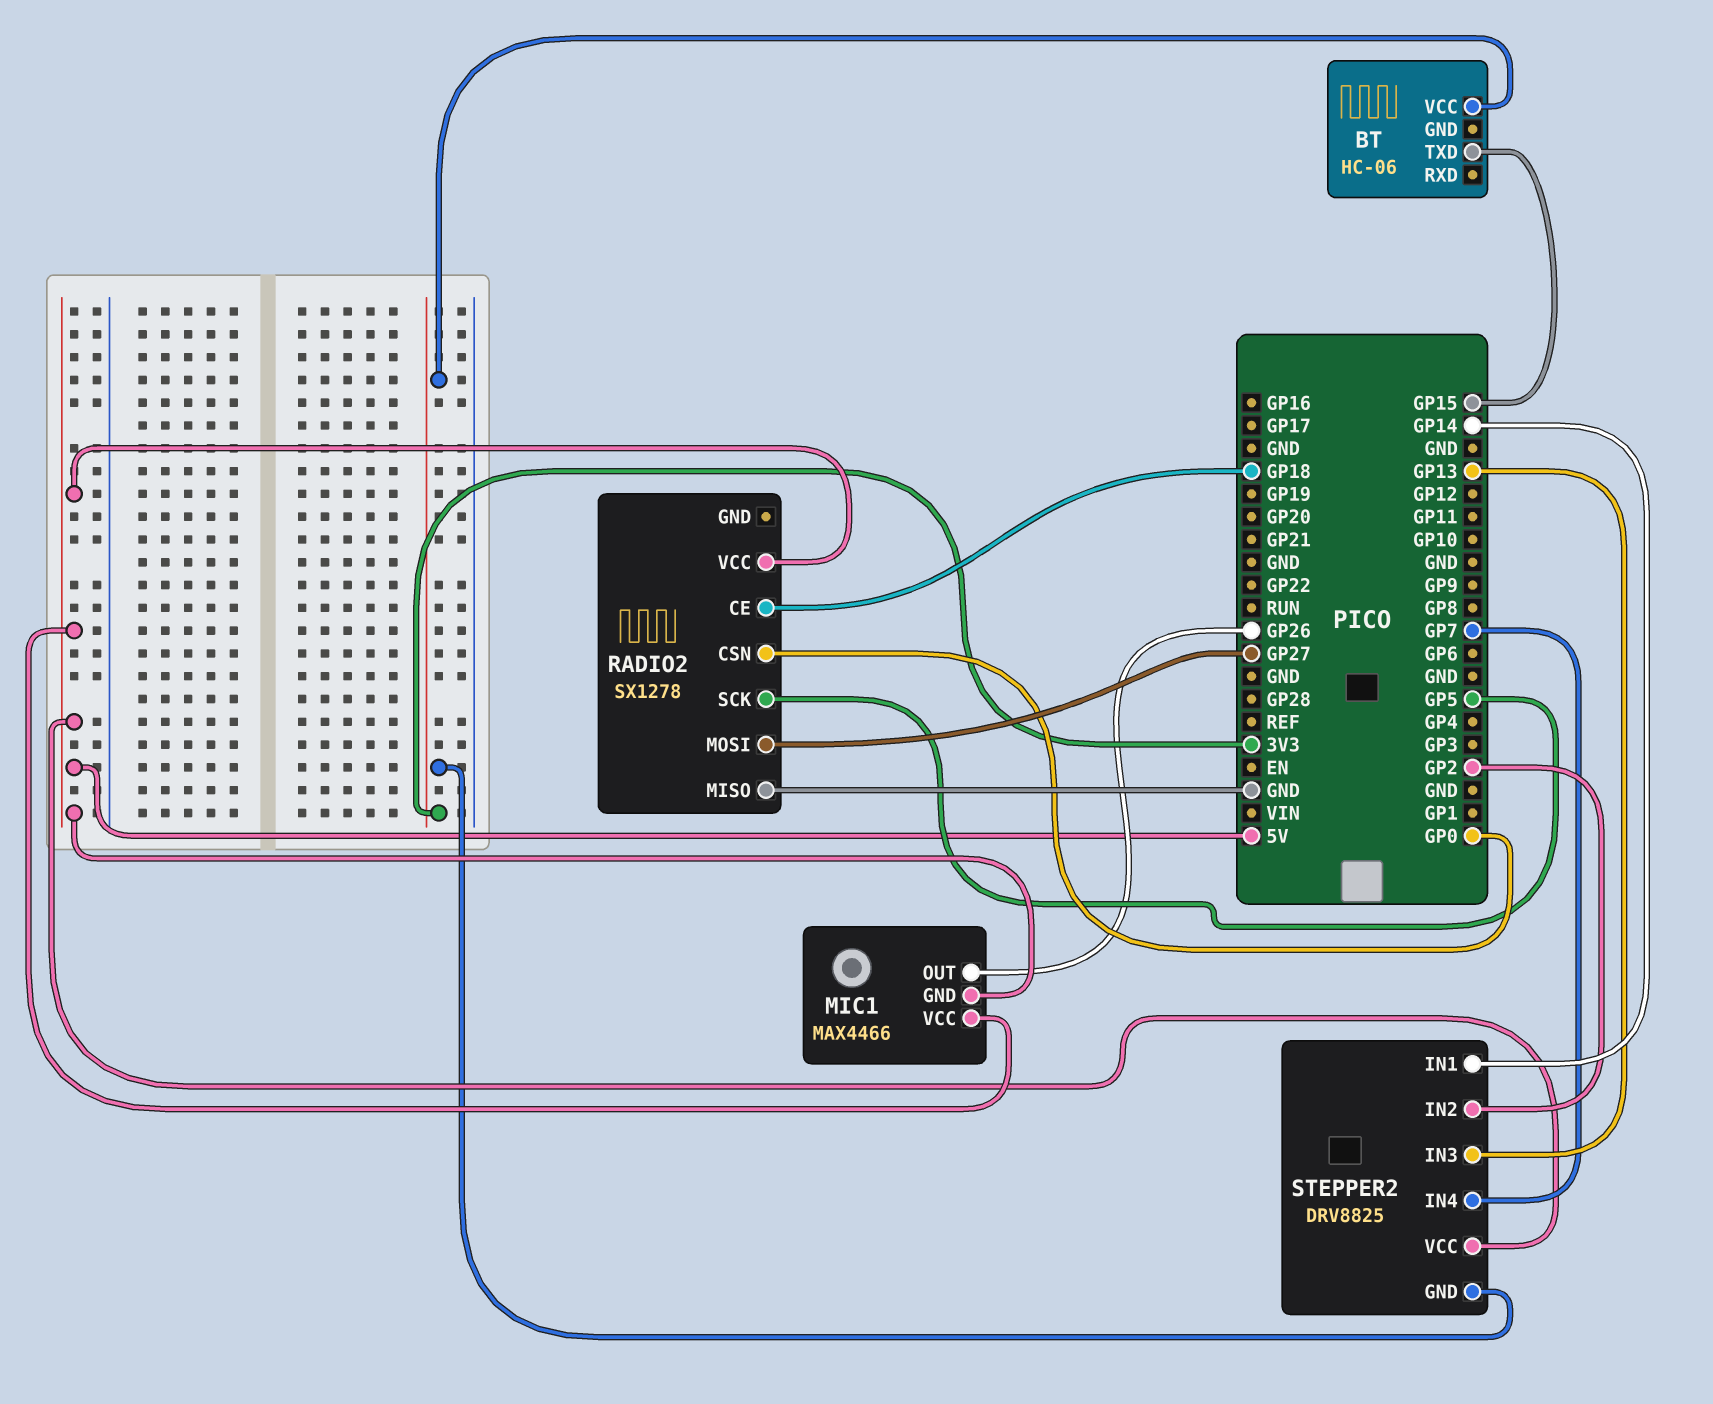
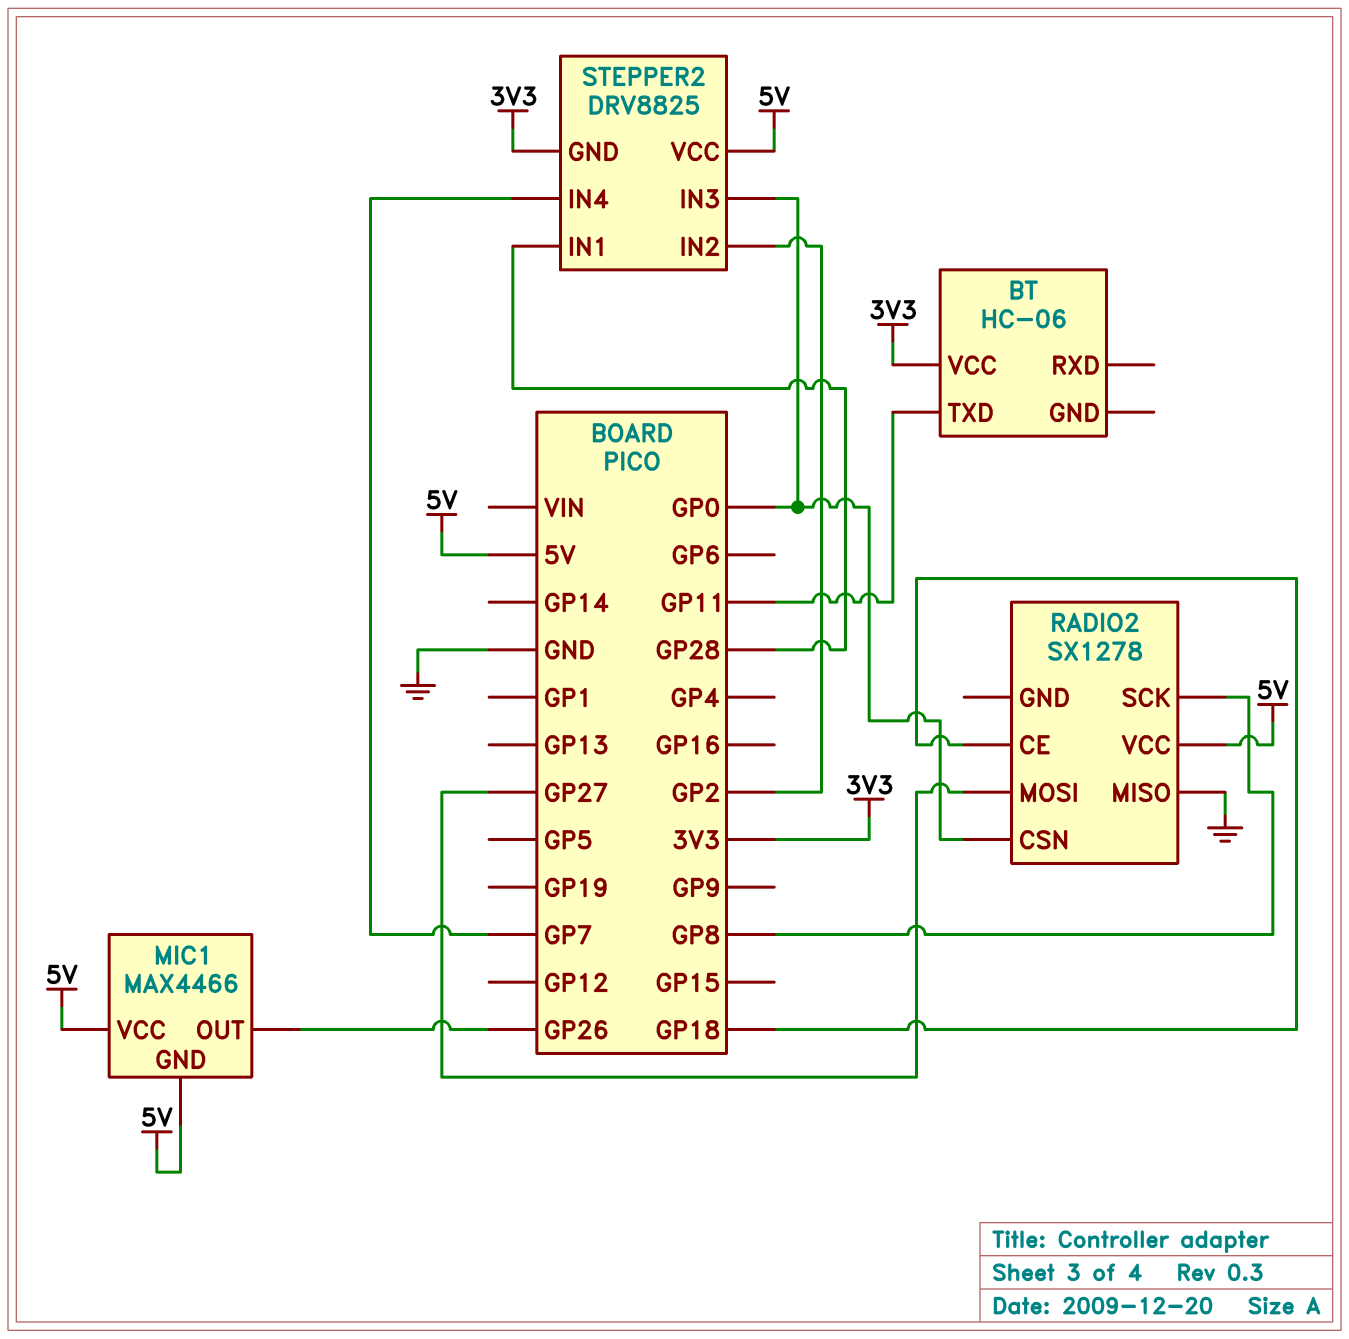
BT pin TXD: GP15 -> GP11
RADIO2 pin SCK: GP5 -> GP8
STEPPER2 pin IN1: GP14 -> GP28
STEPPER2 pin IN3: GP13 -> GP0

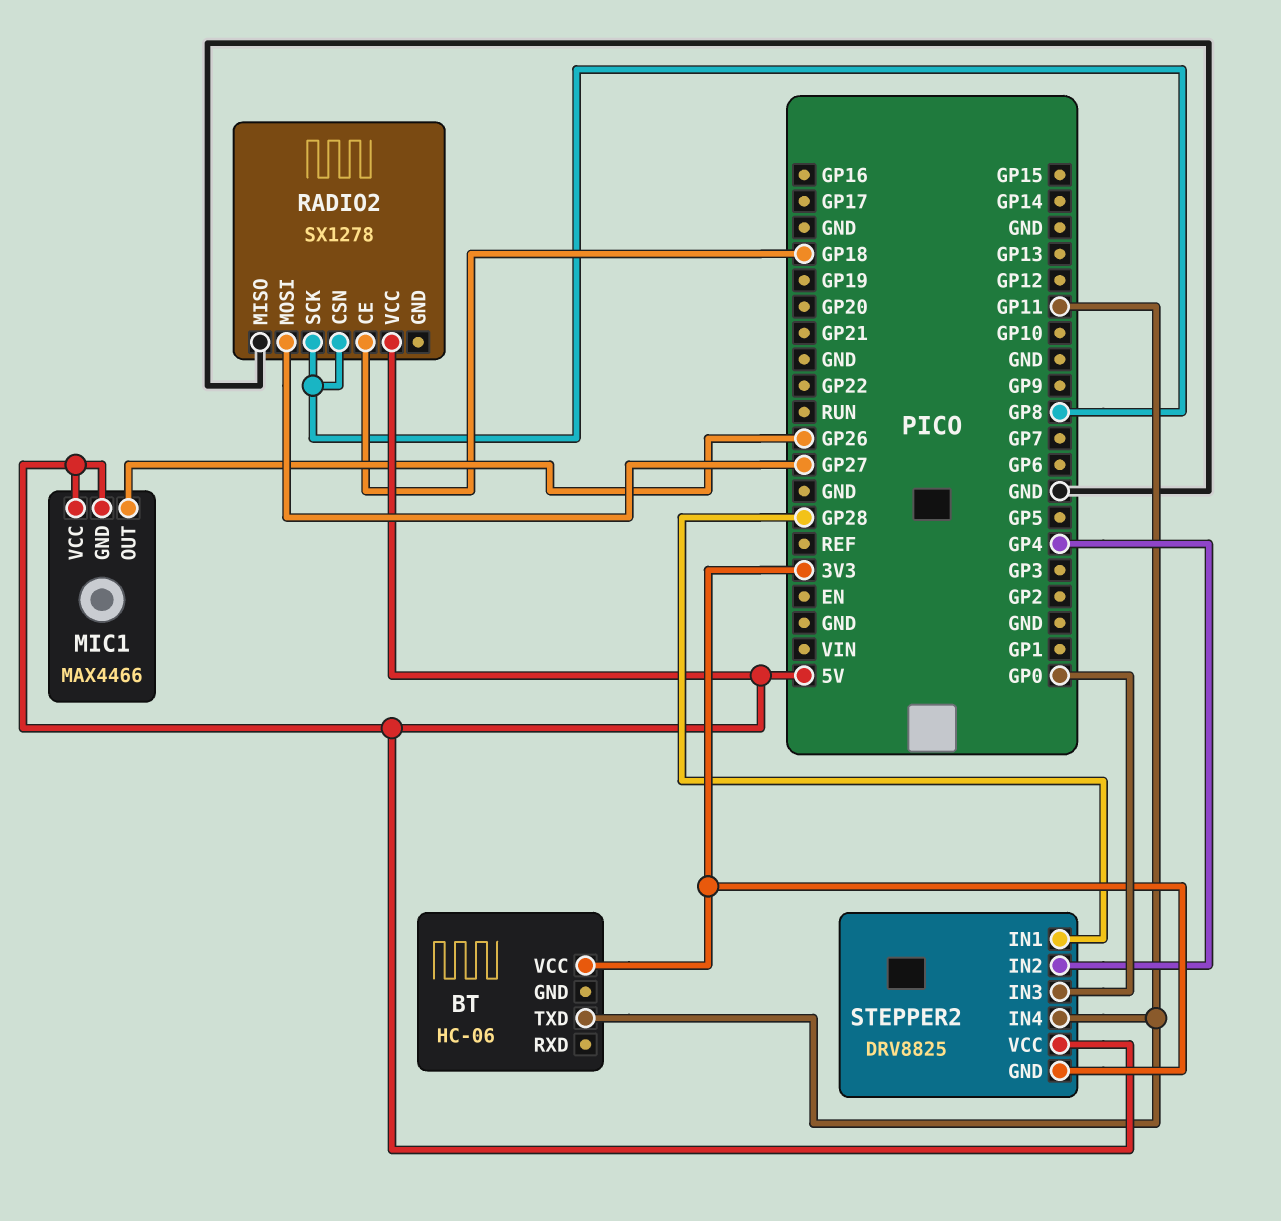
RADIO2 pin CSN: GP0 -> GP8
STEPPER2 pin IN2: GP2 -> GP4
STEPPER2 pin IN4: GP7 -> GP11

